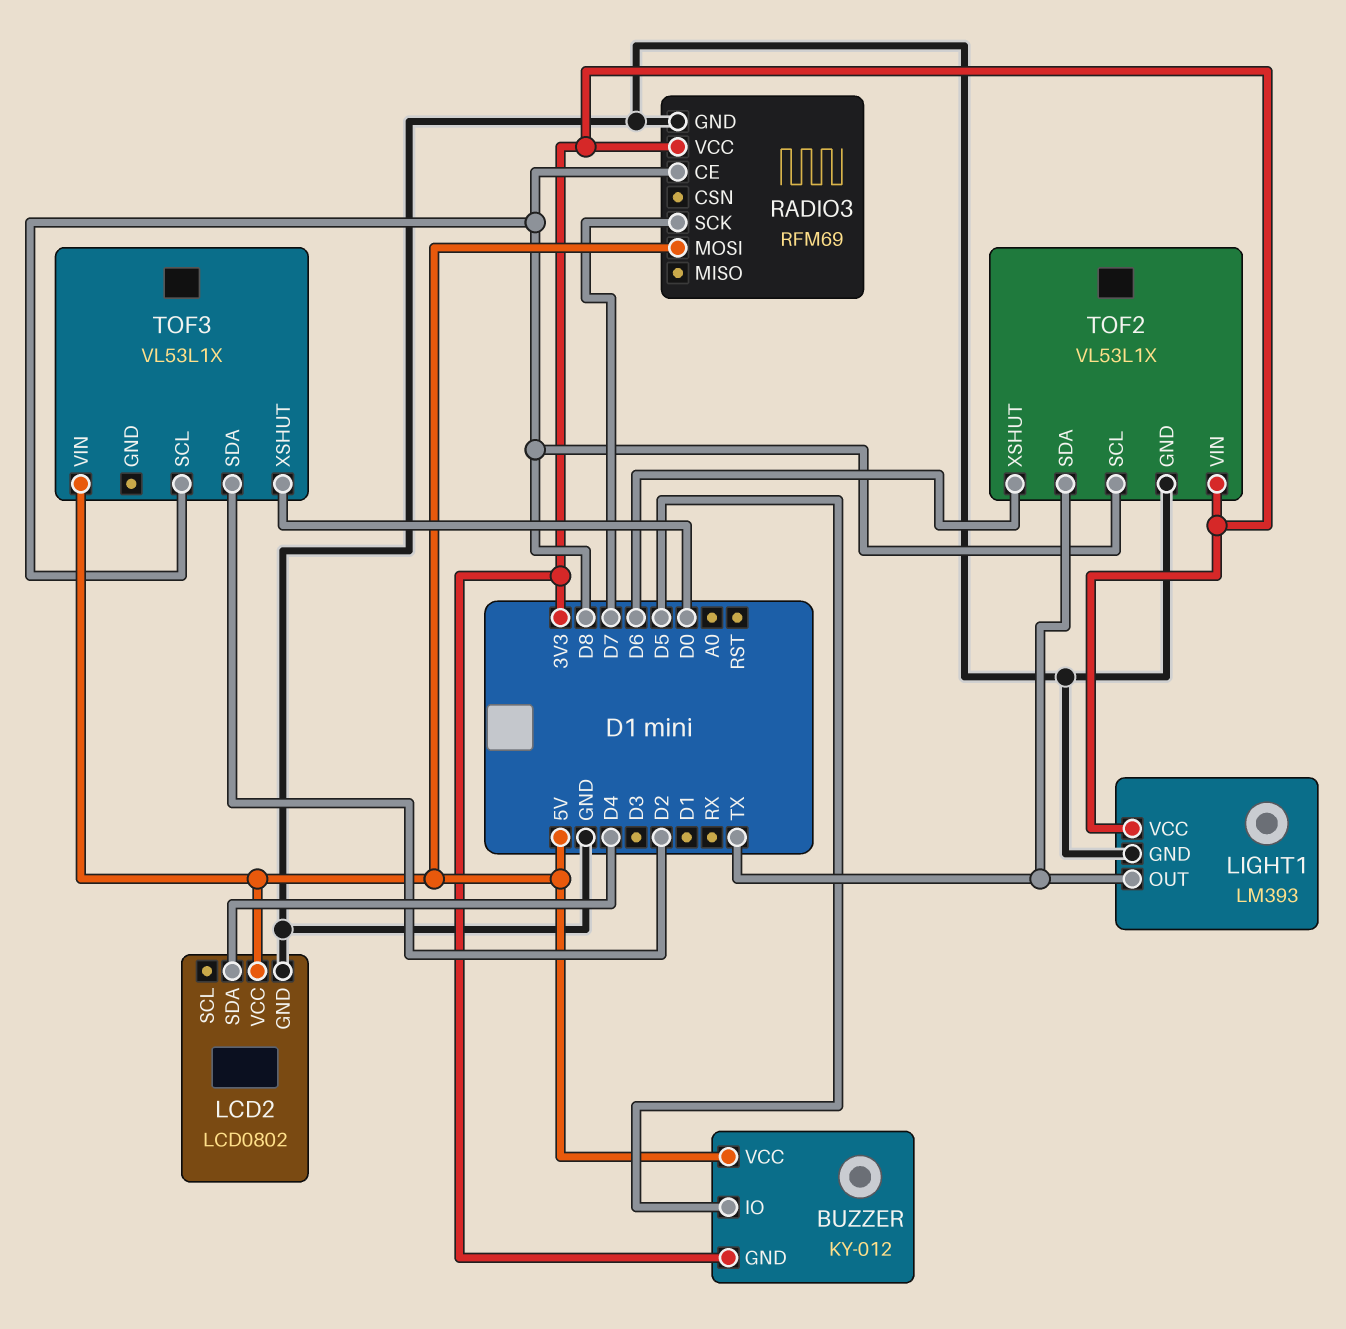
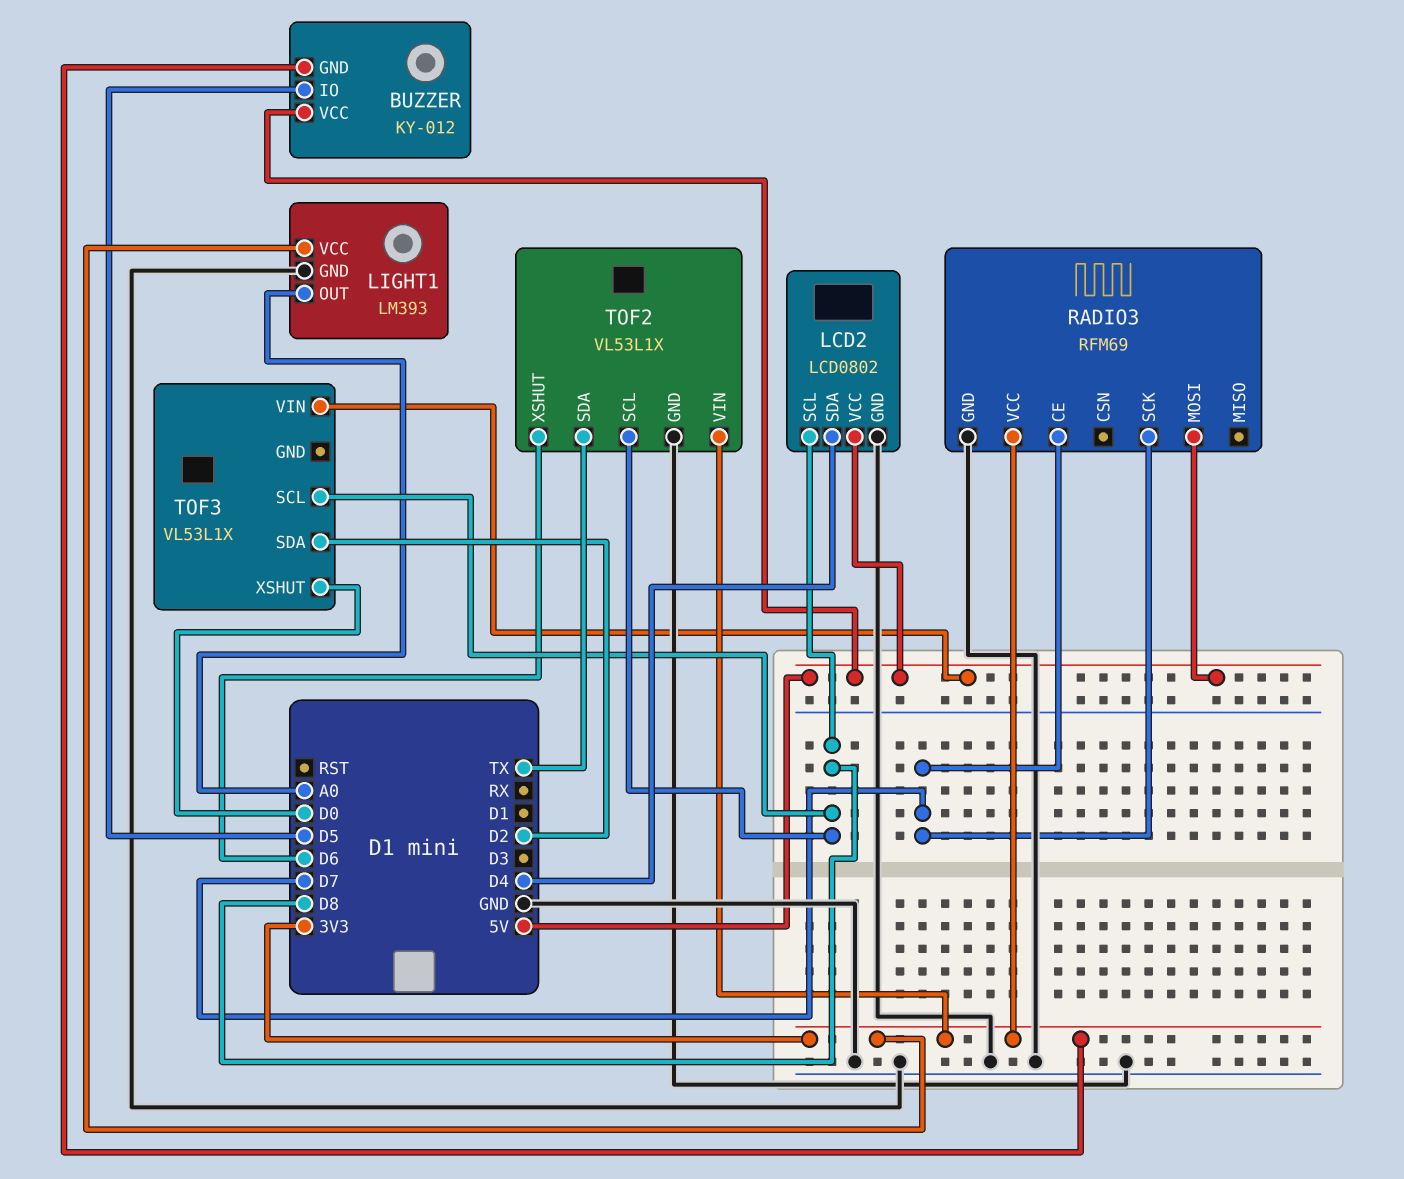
LCD2 pin SCL: none -> D8
LIGHT1 pin OUT: TX -> A0
RADIO3 pin CE: D8 -> D7

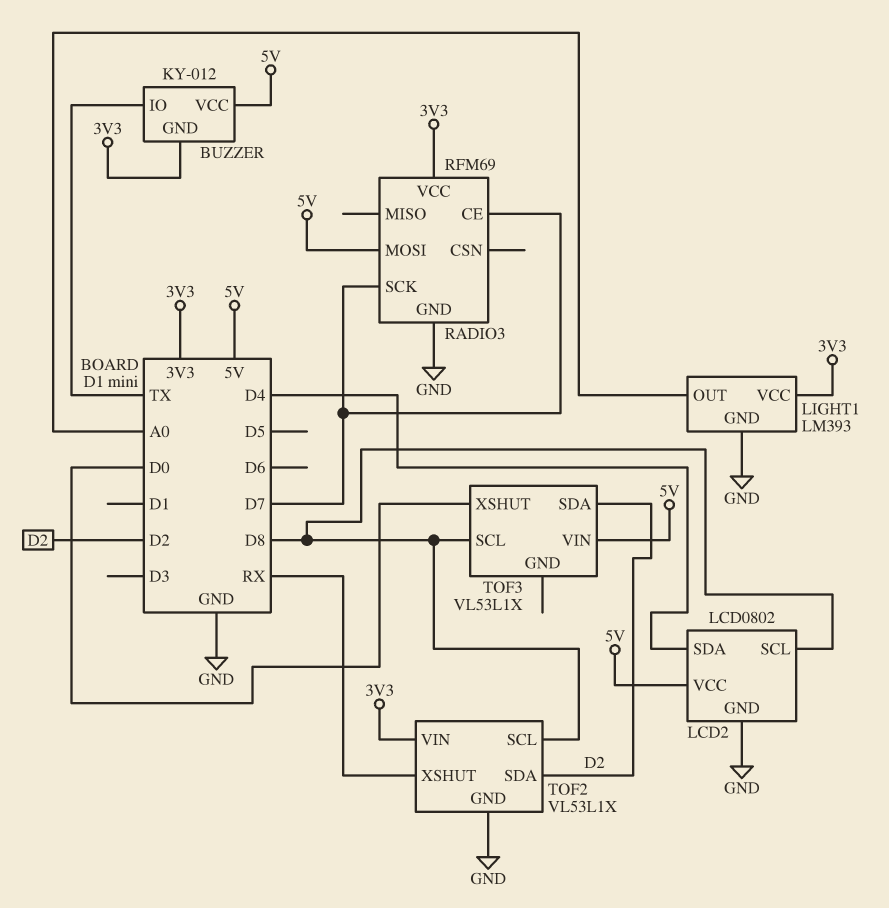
BUZZER pin IO: D5 -> TX
TOF2 pin SDA: TX -> D2
TOF2 pin XSHUT: D6 -> RX

